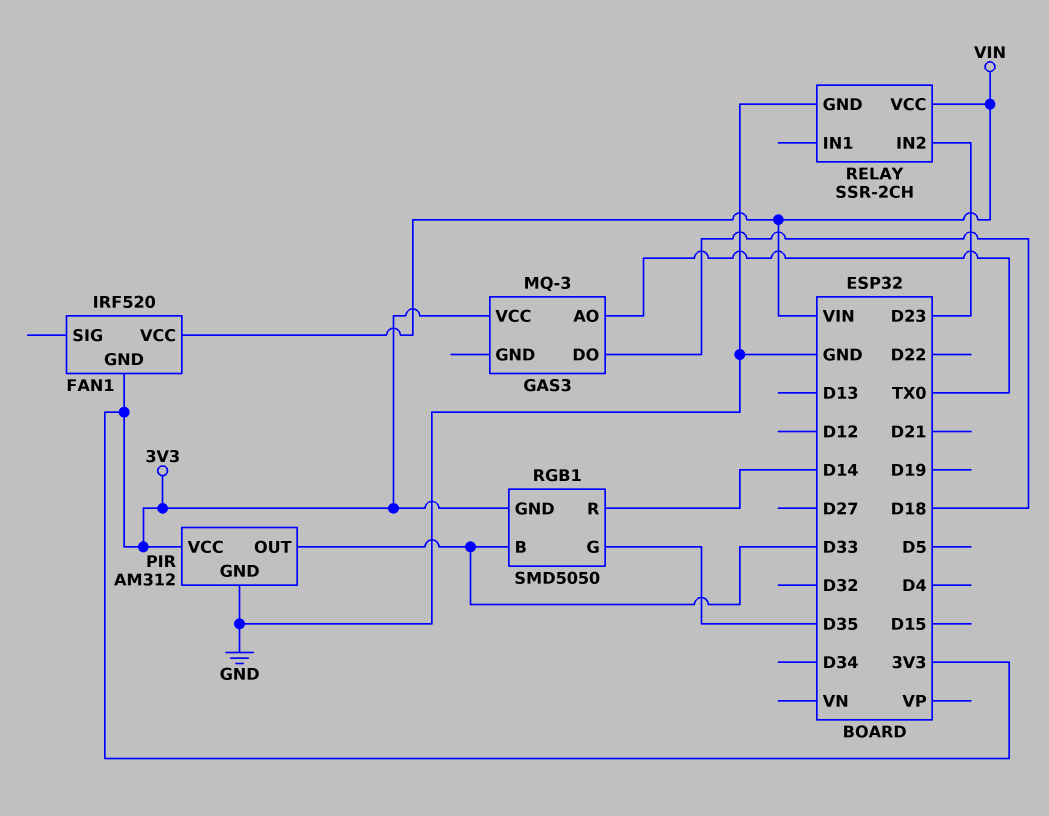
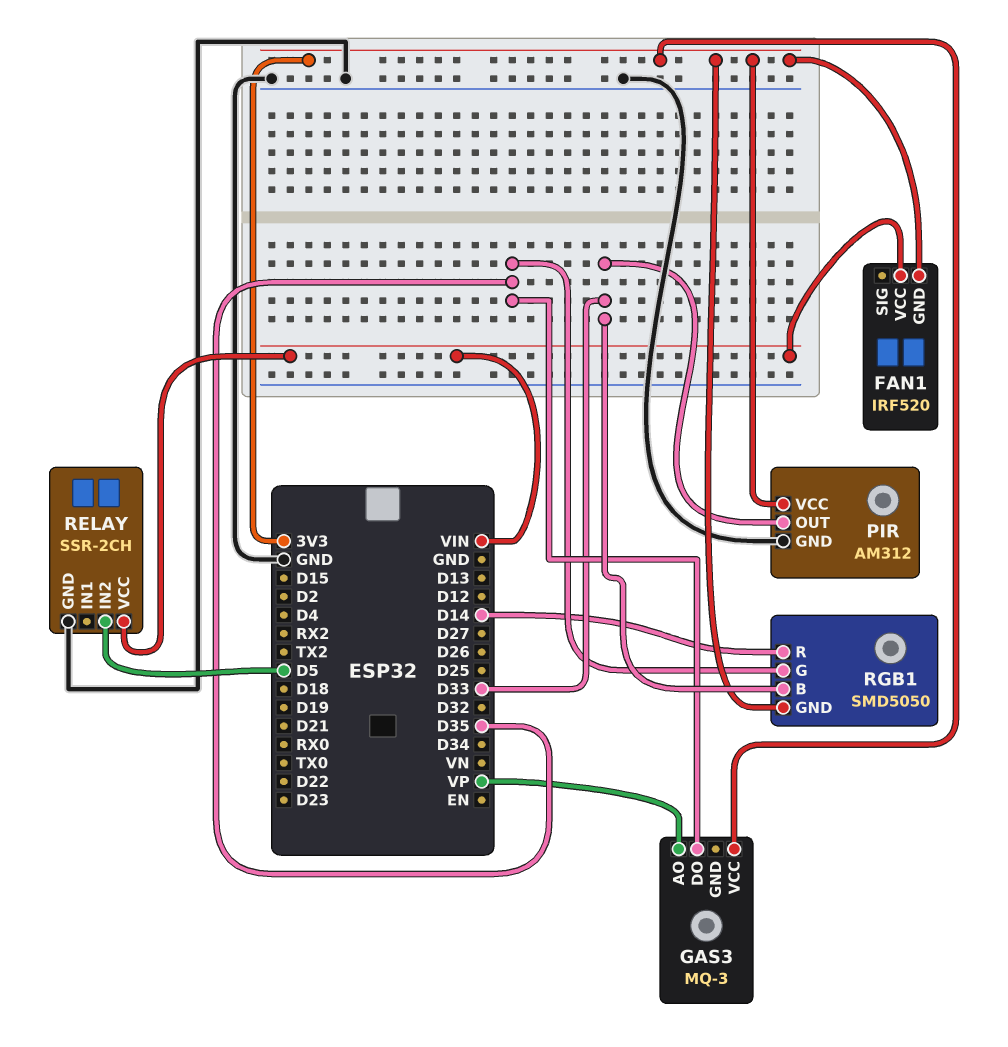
GAS3 pin AO: TX0 -> VP
GAS3 pin DO: D18 -> D35
RELAY pin IN2: D23 -> D5

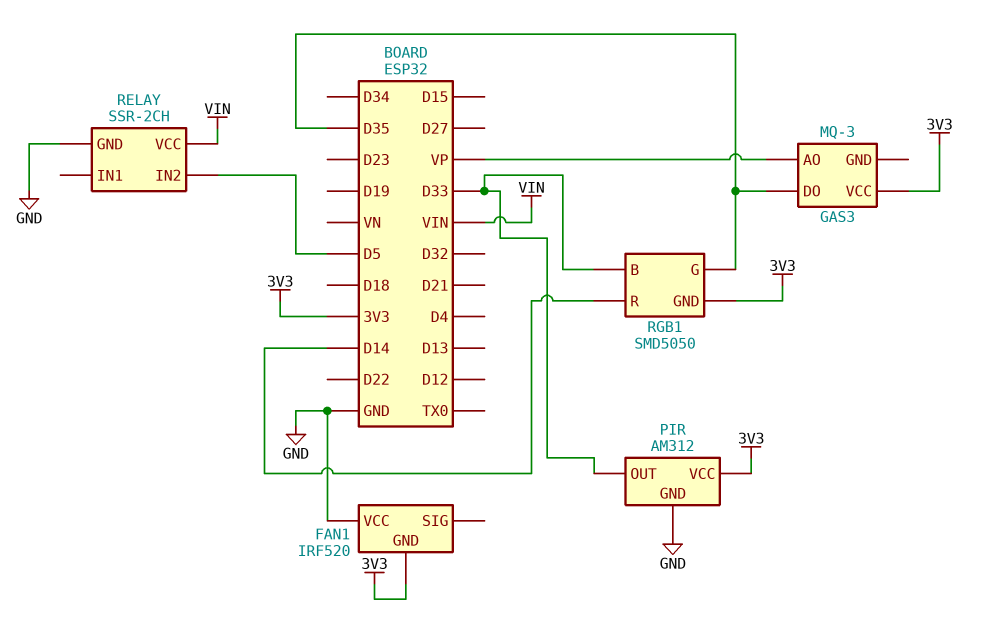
FAN1 pin VCC: VIN -> GND

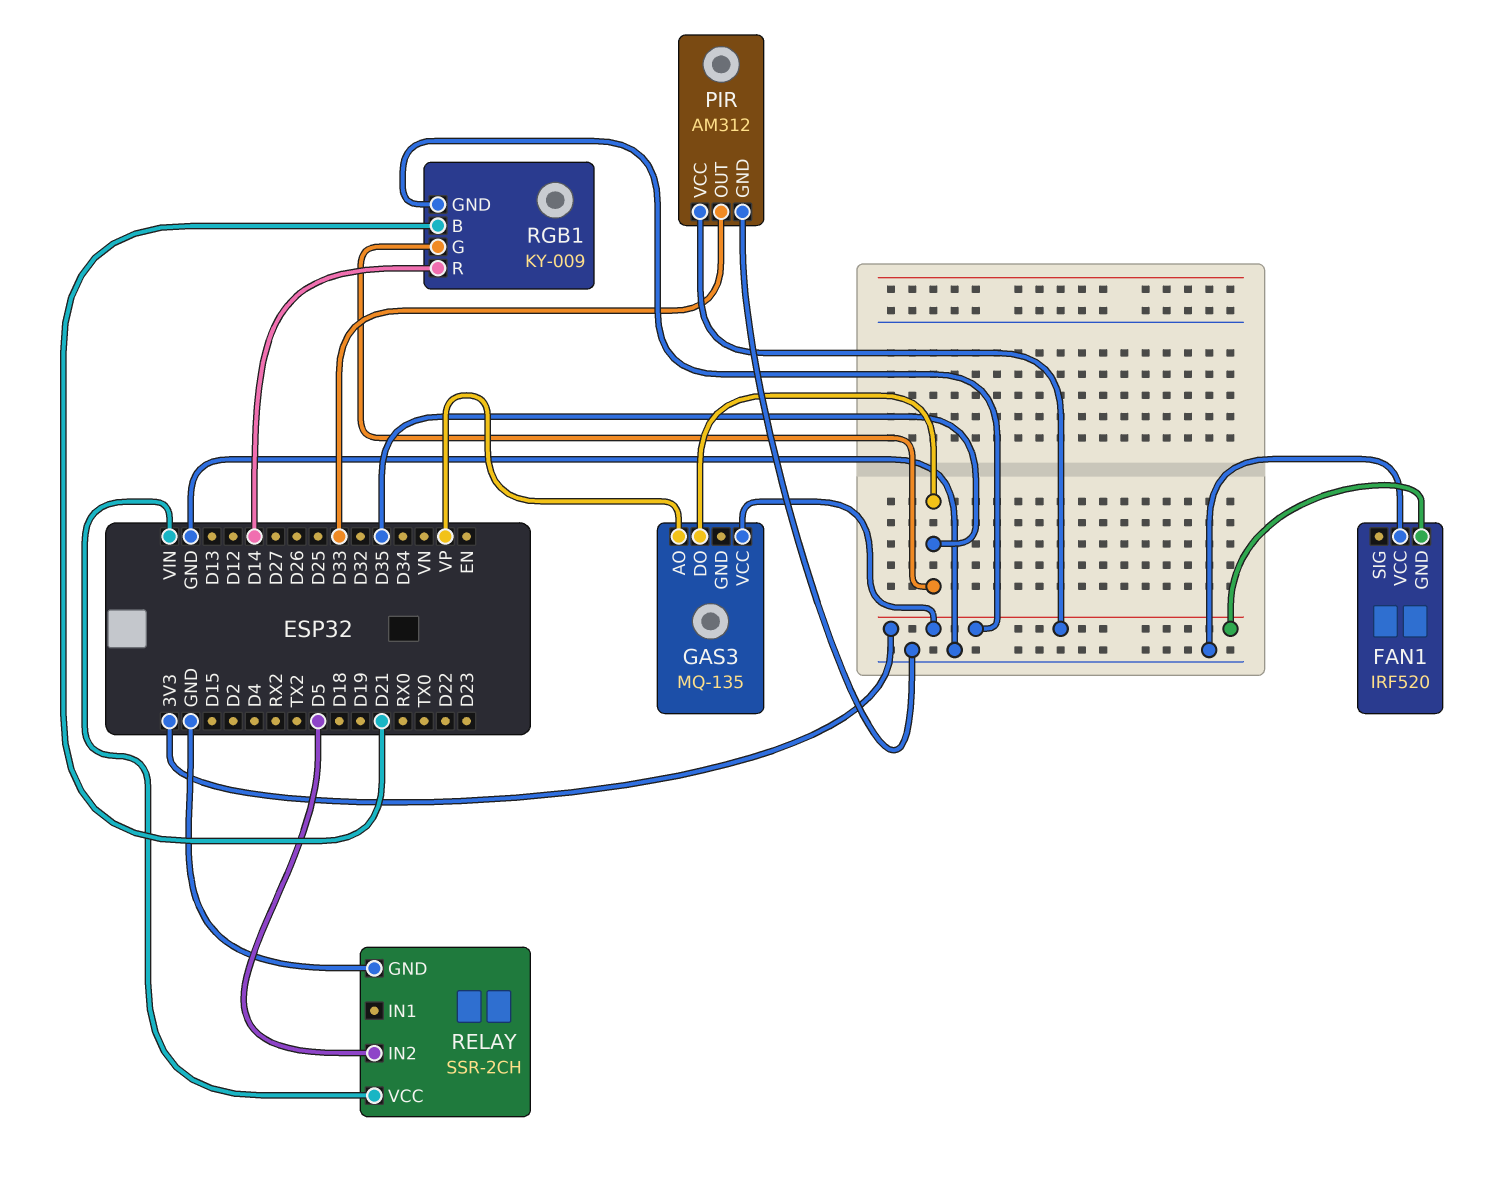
GAS3: MQ-3 -> MQ-135
RGB1: SMD5050 -> KY-009
RGB1 pin B: D33 -> D21

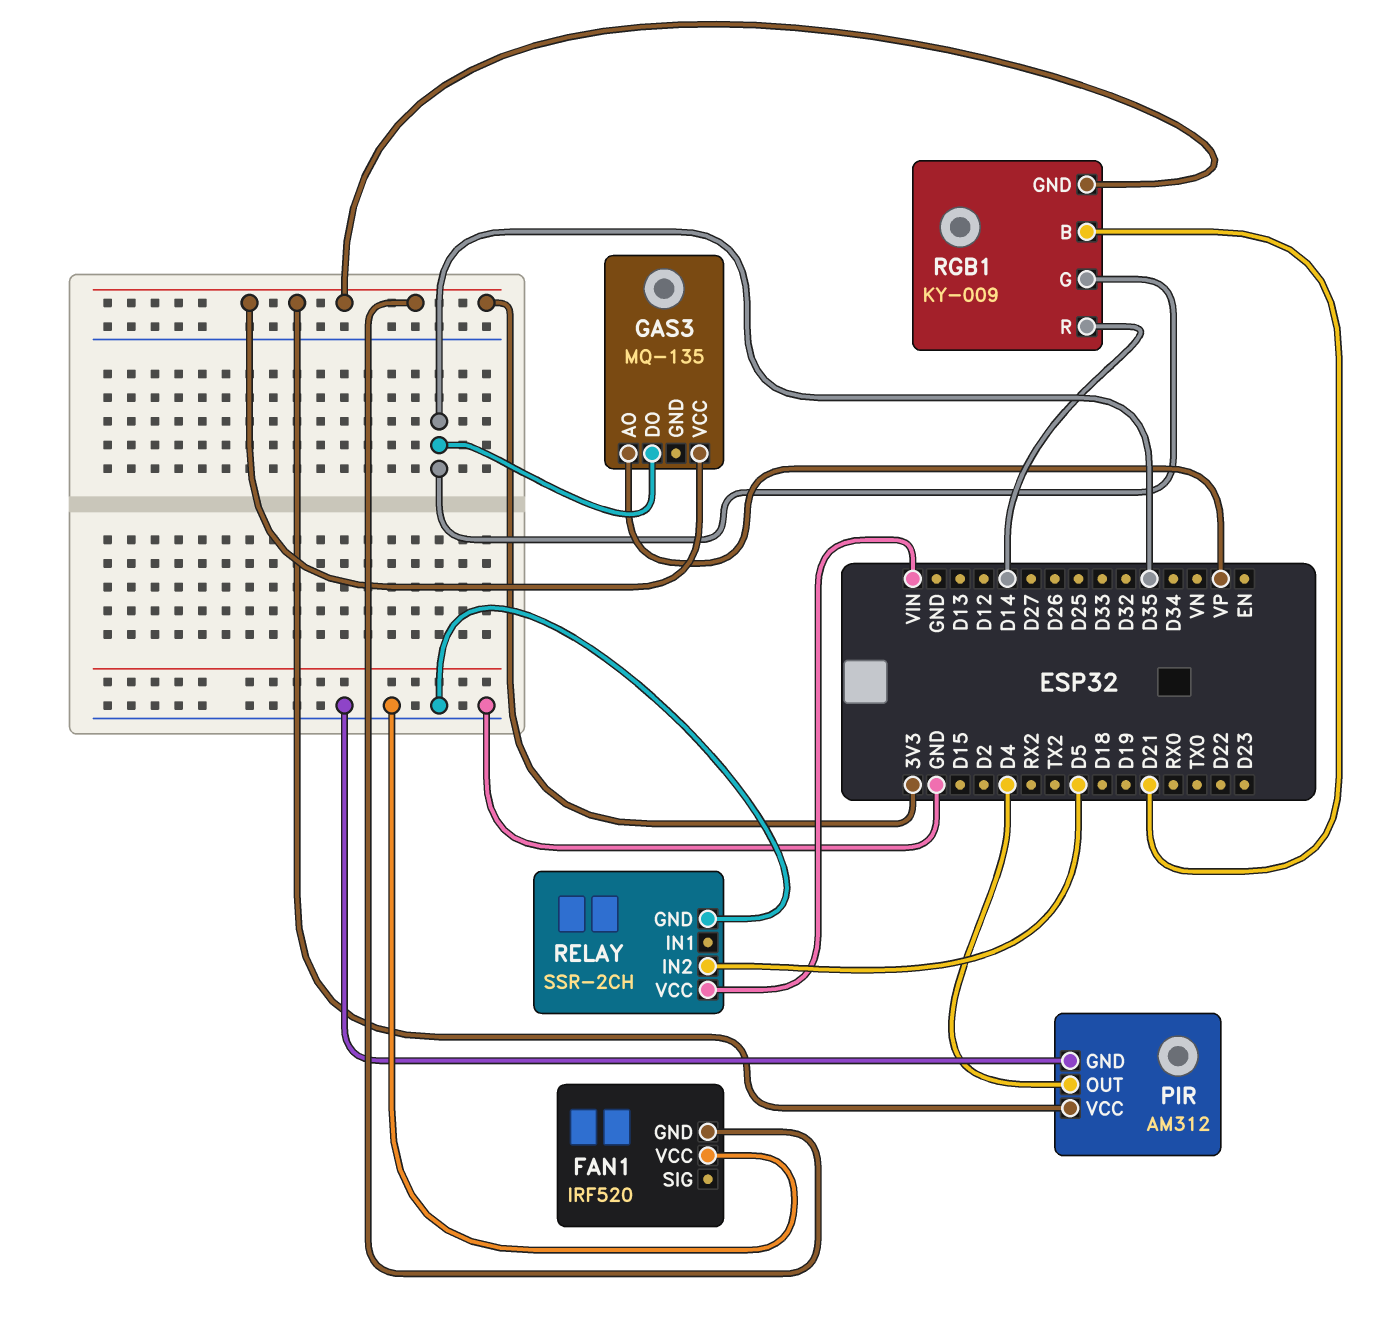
PIR pin OUT: D33 -> D4

